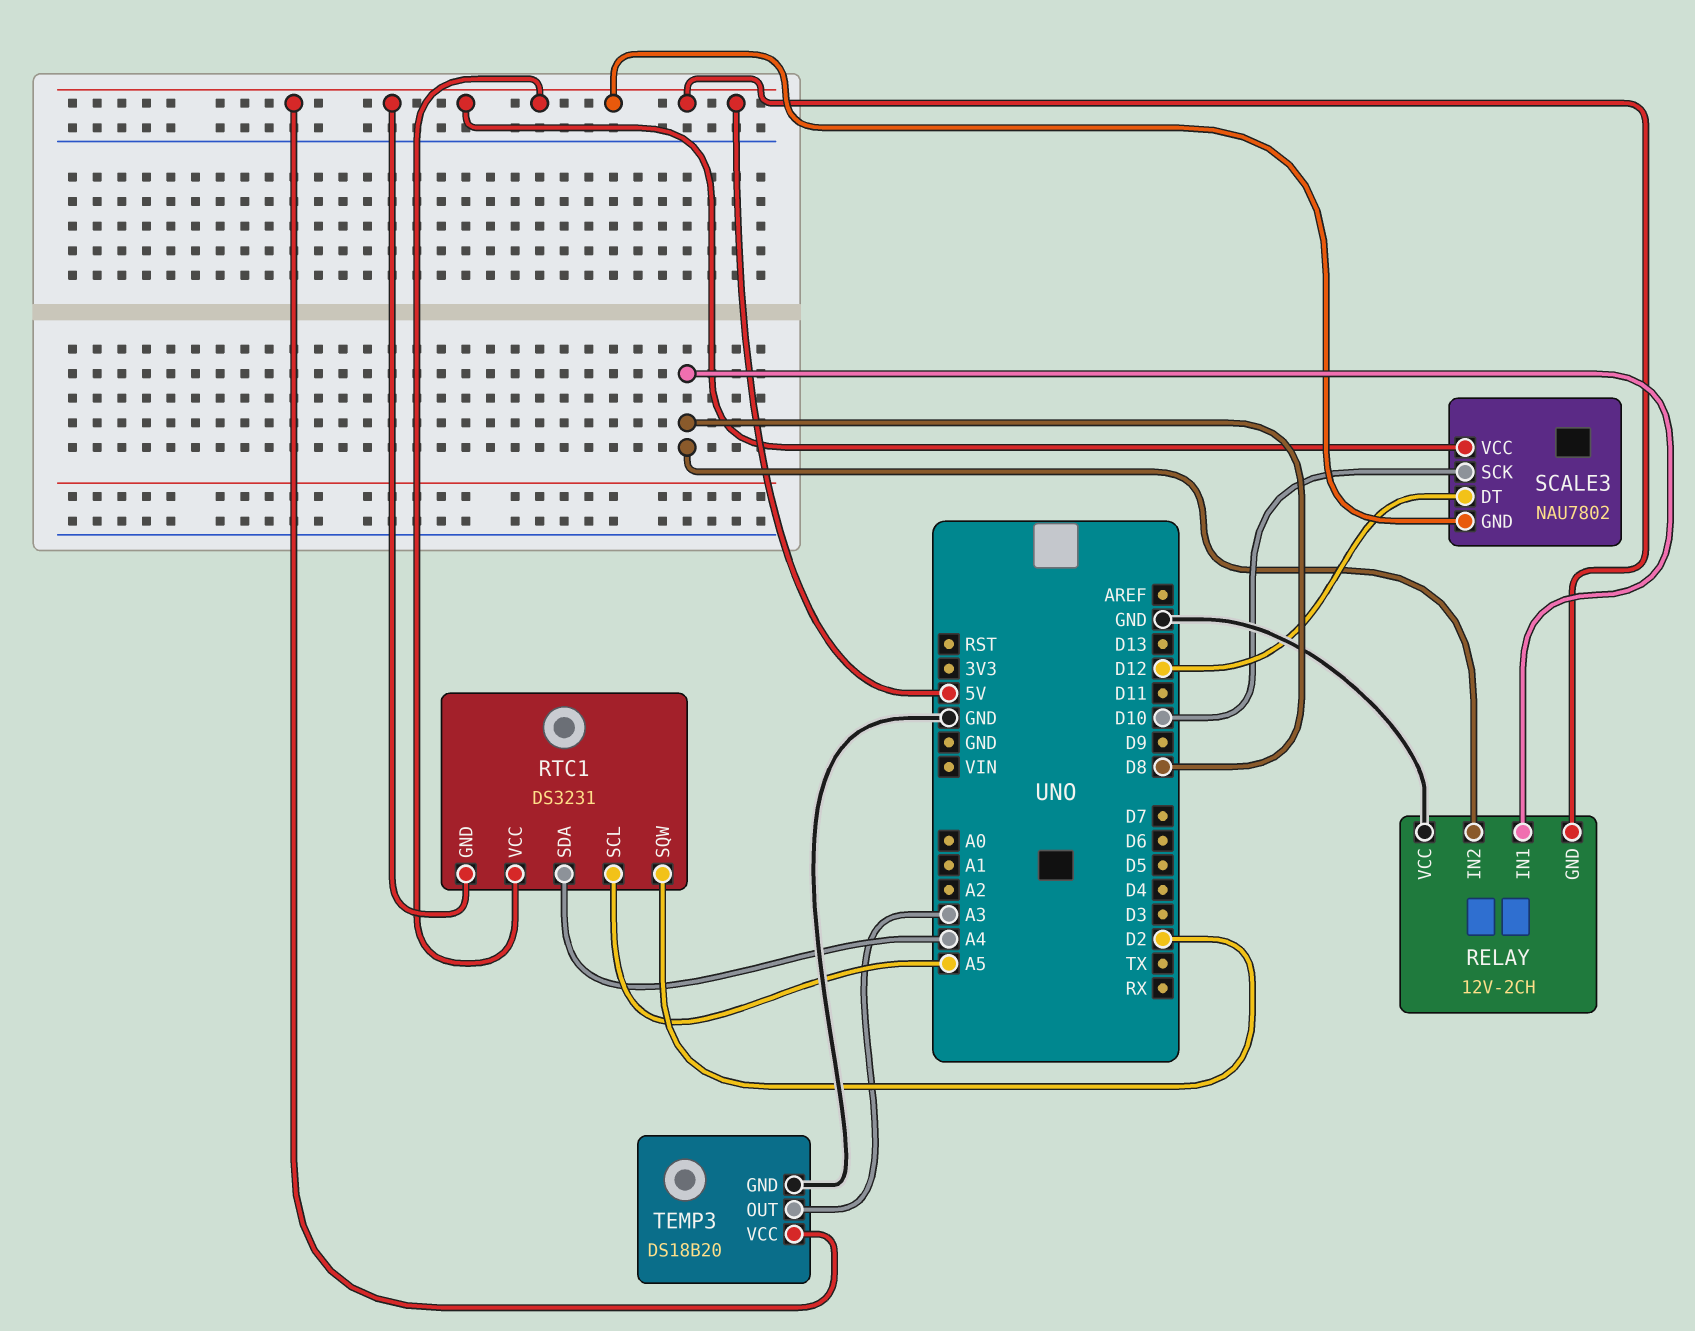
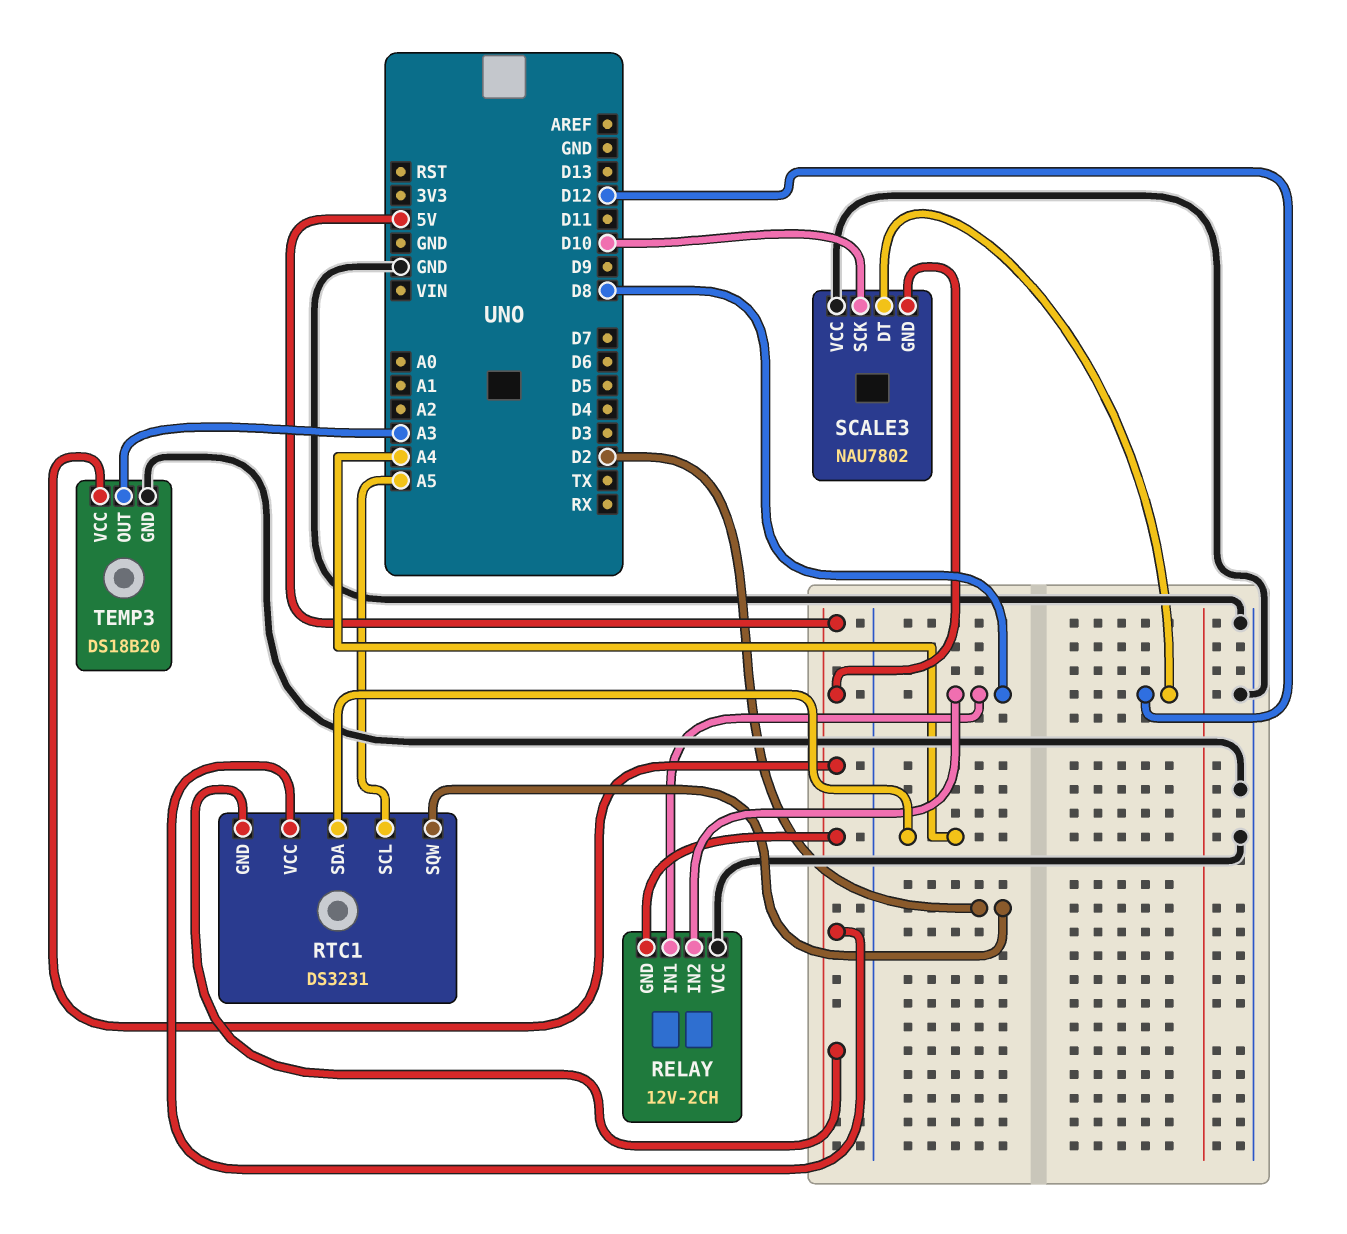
SCALE3 pin VCC: 5V -> GND

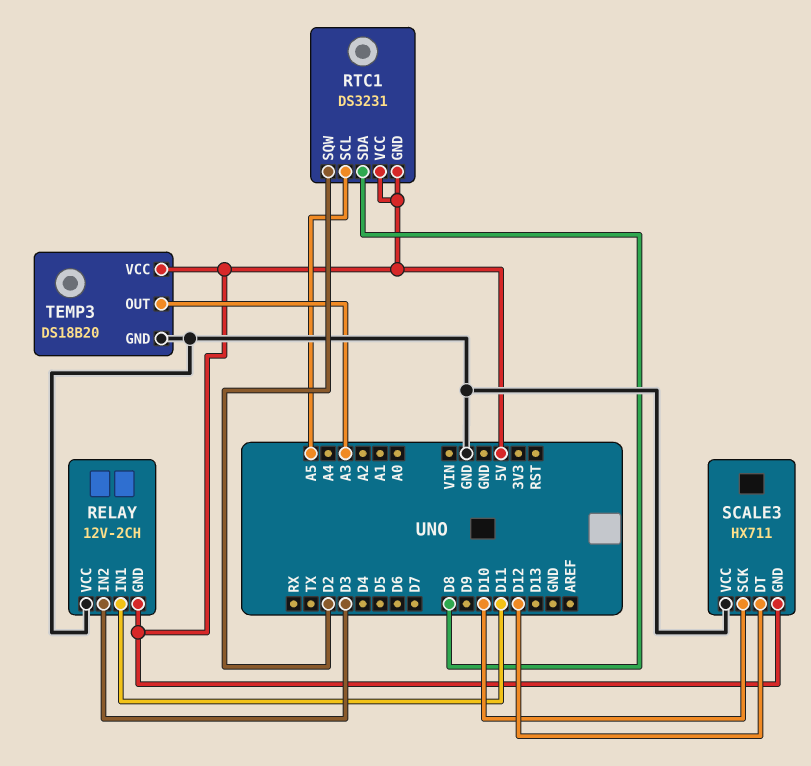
RELAY pin IN1: D8 -> D11
RELAY pin IN2: D8 -> D3
RTC1 pin SDA: A4 -> D8
SCALE3: NAU7802 -> HX711

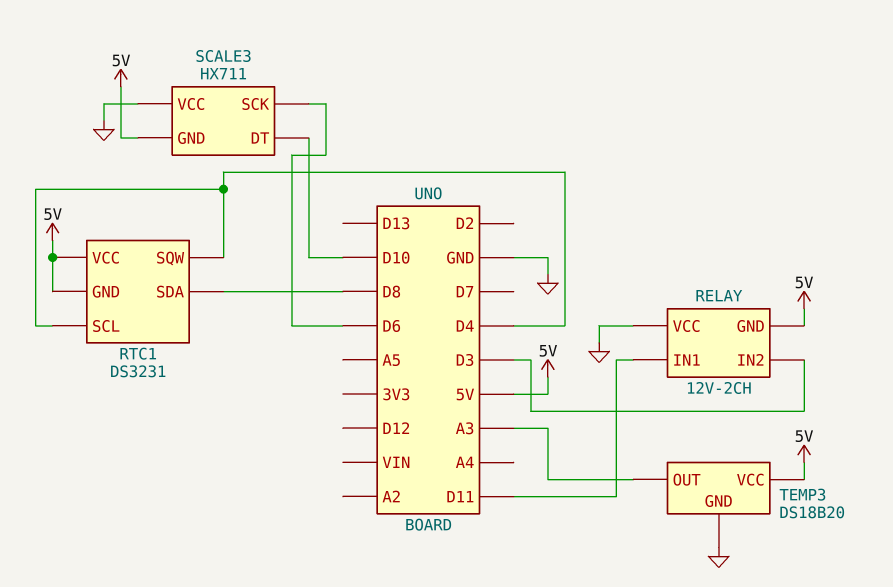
RTC1 pin SCL: A5 -> D4
RTC1 pin SQW: D2 -> D4
SCALE3 pin DT: D12 -> D10
SCALE3 pin SCK: D10 -> D6

